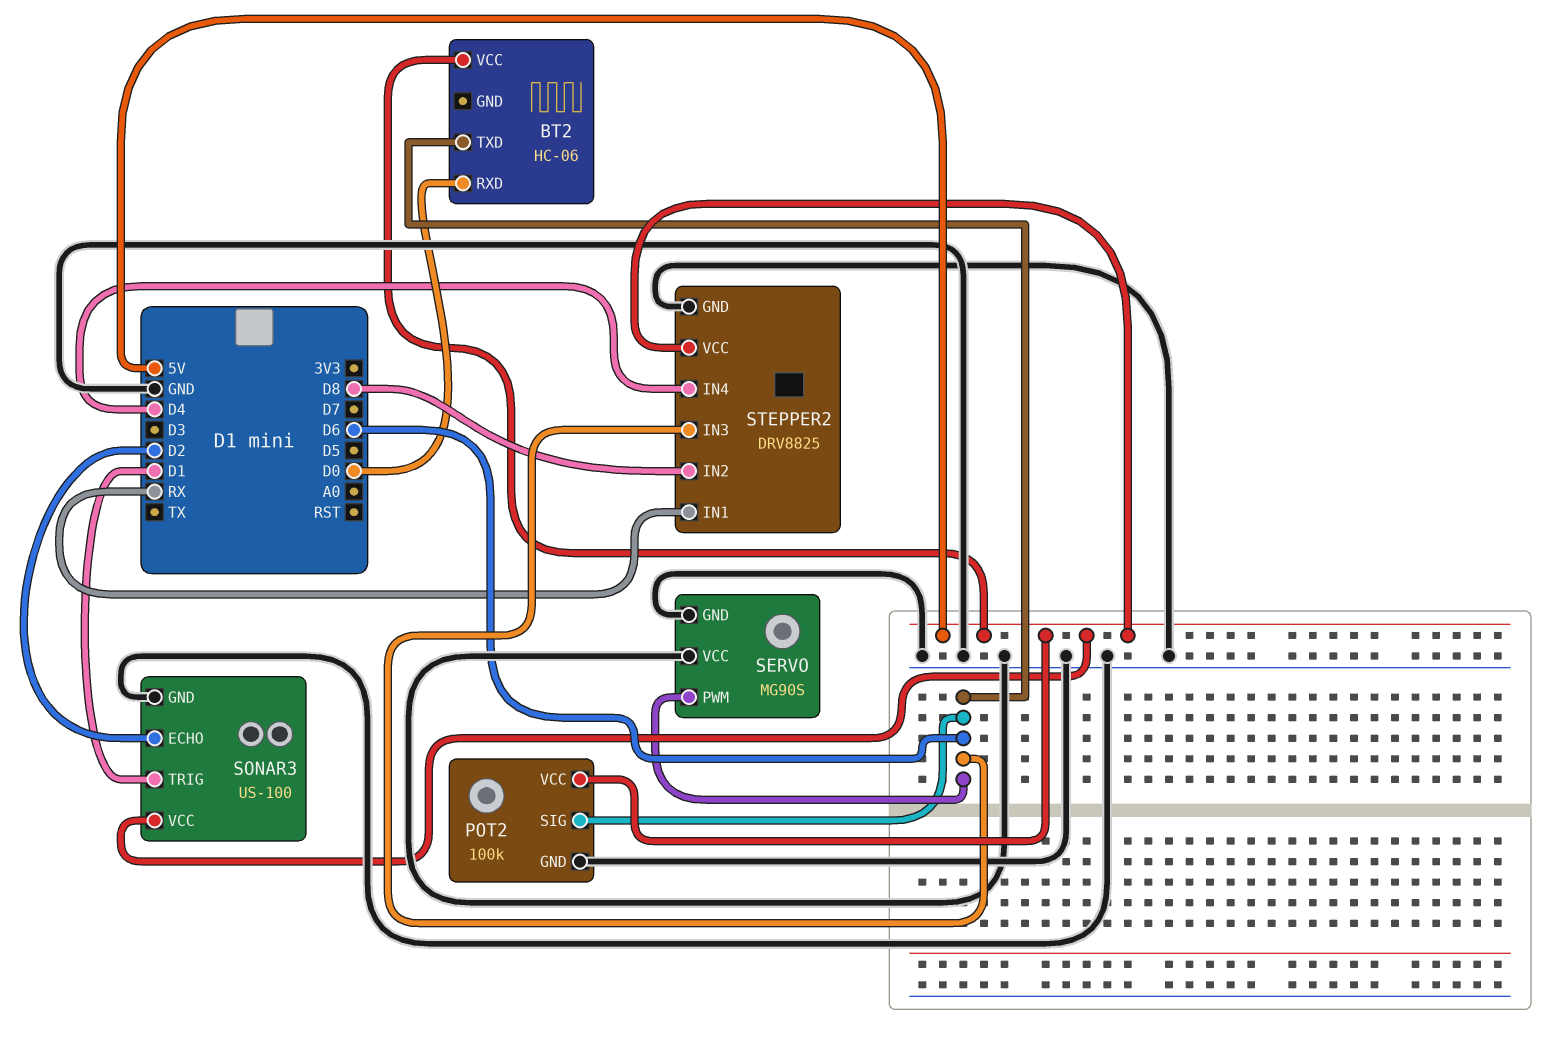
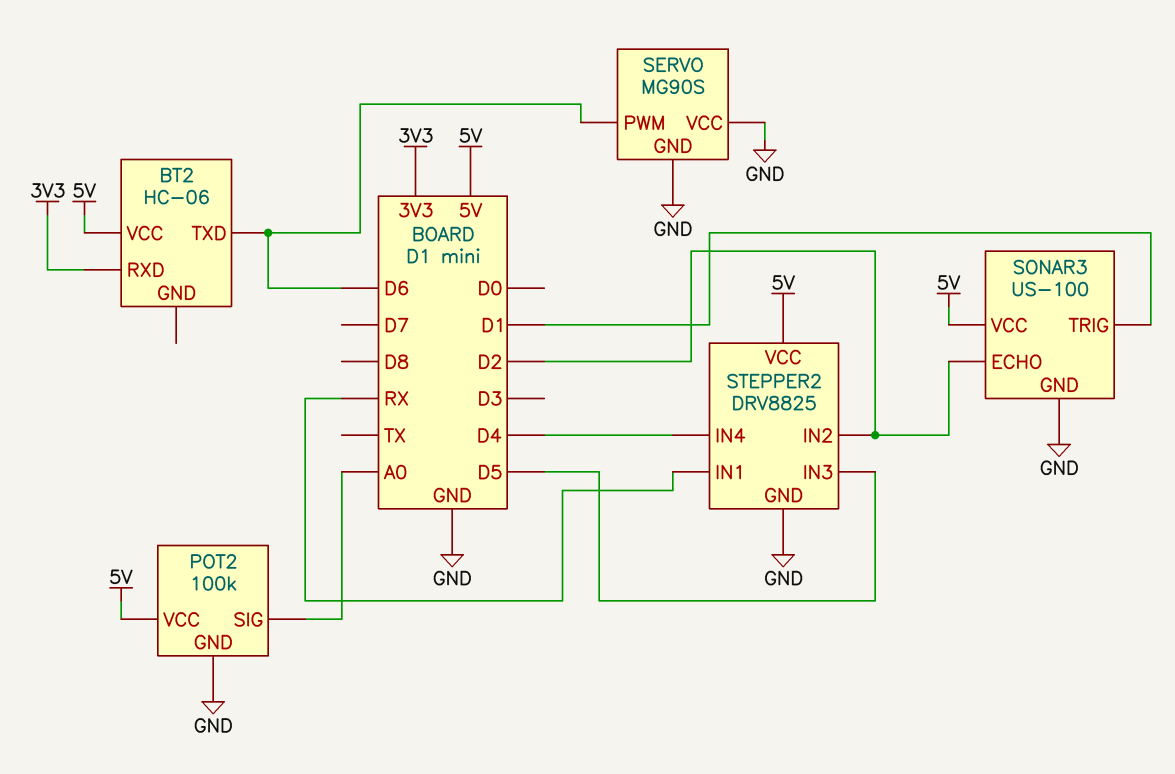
BT2 pin RXD: D0 -> 3V3
POT2 pin SIG: D6 -> A0
STEPPER2 pin IN2: D8 -> D2
STEPPER2 pin IN3: D6 -> D5

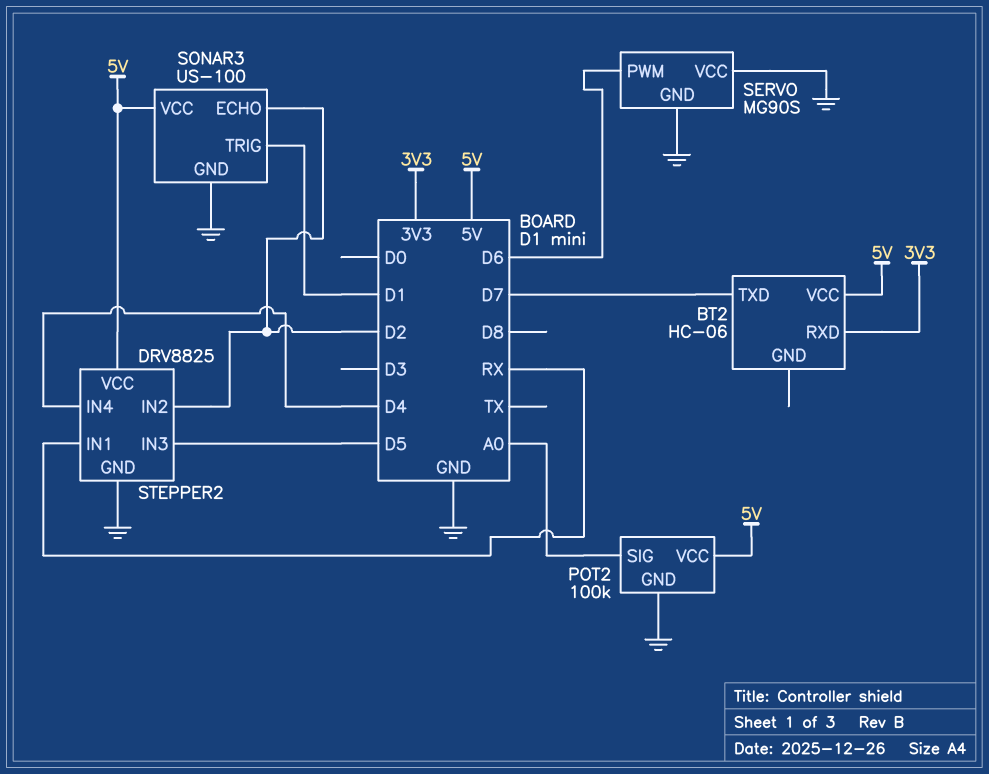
BT2 pin TXD: D6 -> D7

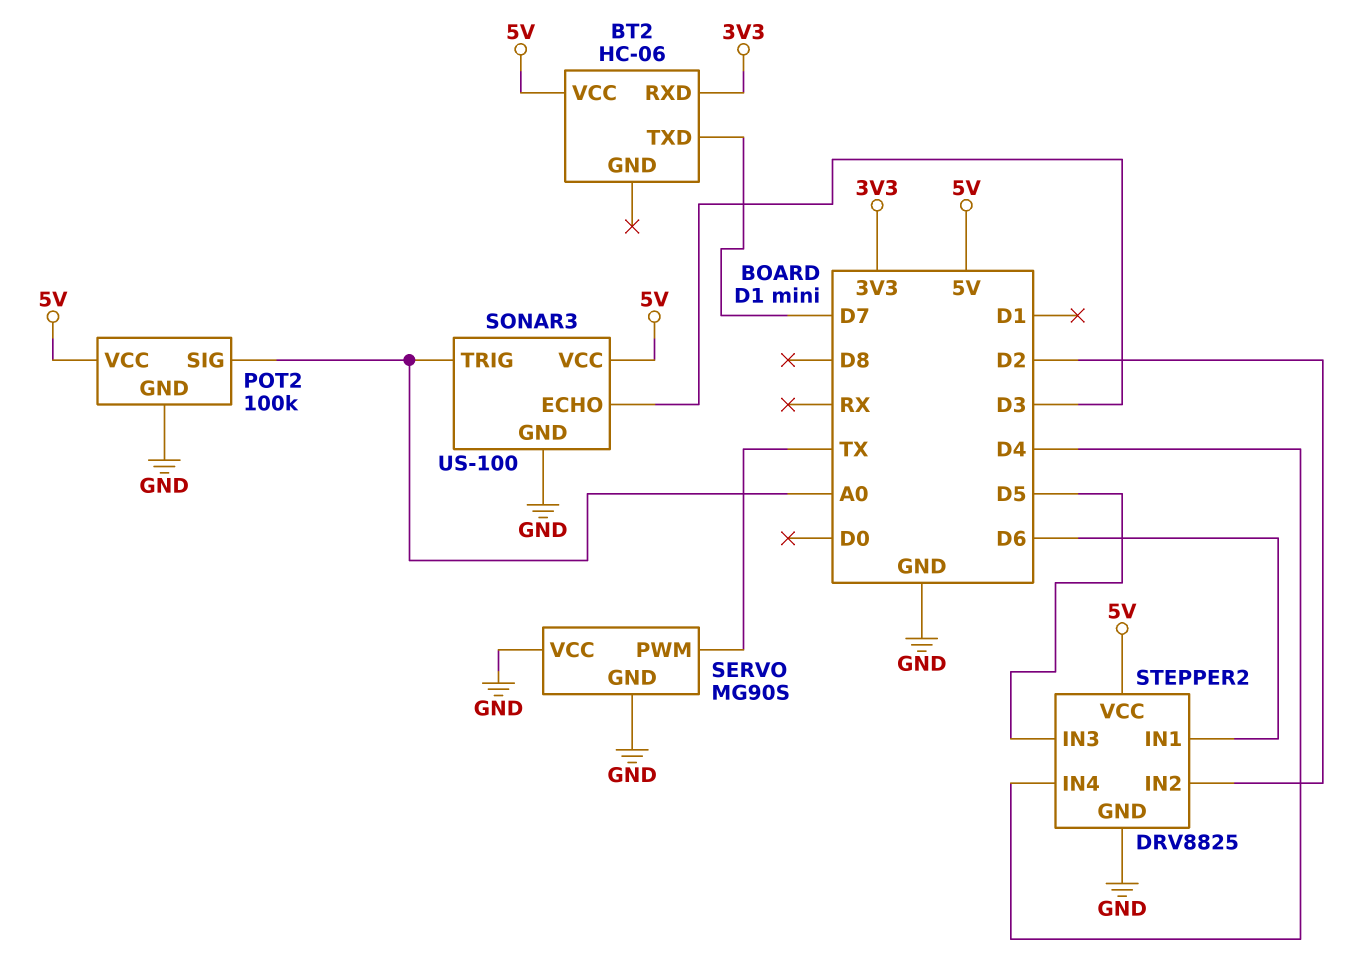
SERVO pin PWM: D6 -> TX
SONAR3 pin ECHO: D2 -> D3
SONAR3 pin TRIG: D1 -> A0
STEPPER2 pin IN1: RX -> D6

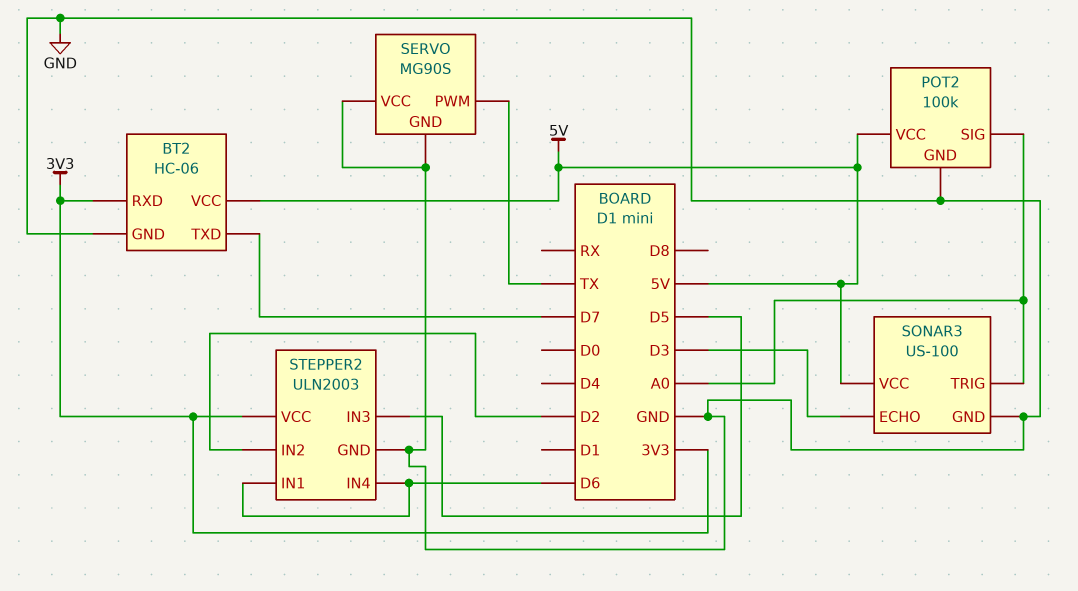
BT2 pin GND: none -> GND
STEPPER2: DRV8825 -> ULN2003
STEPPER2 pin IN4: D4 -> D6
STEPPER2 pin VCC: 5V -> 3V3

